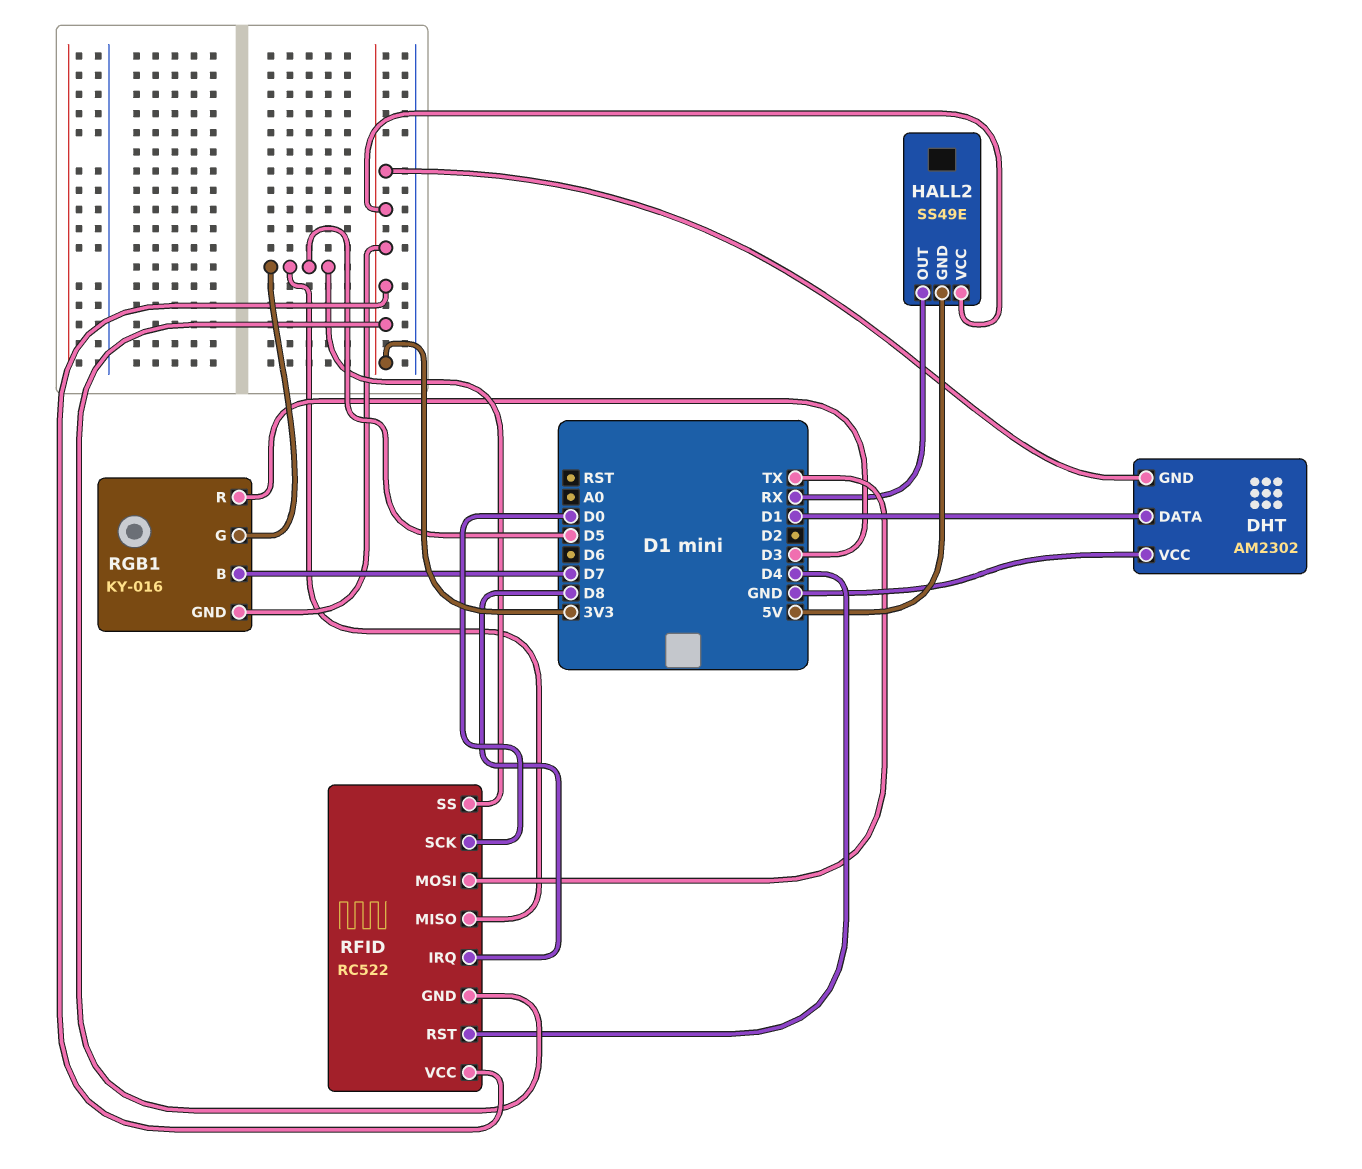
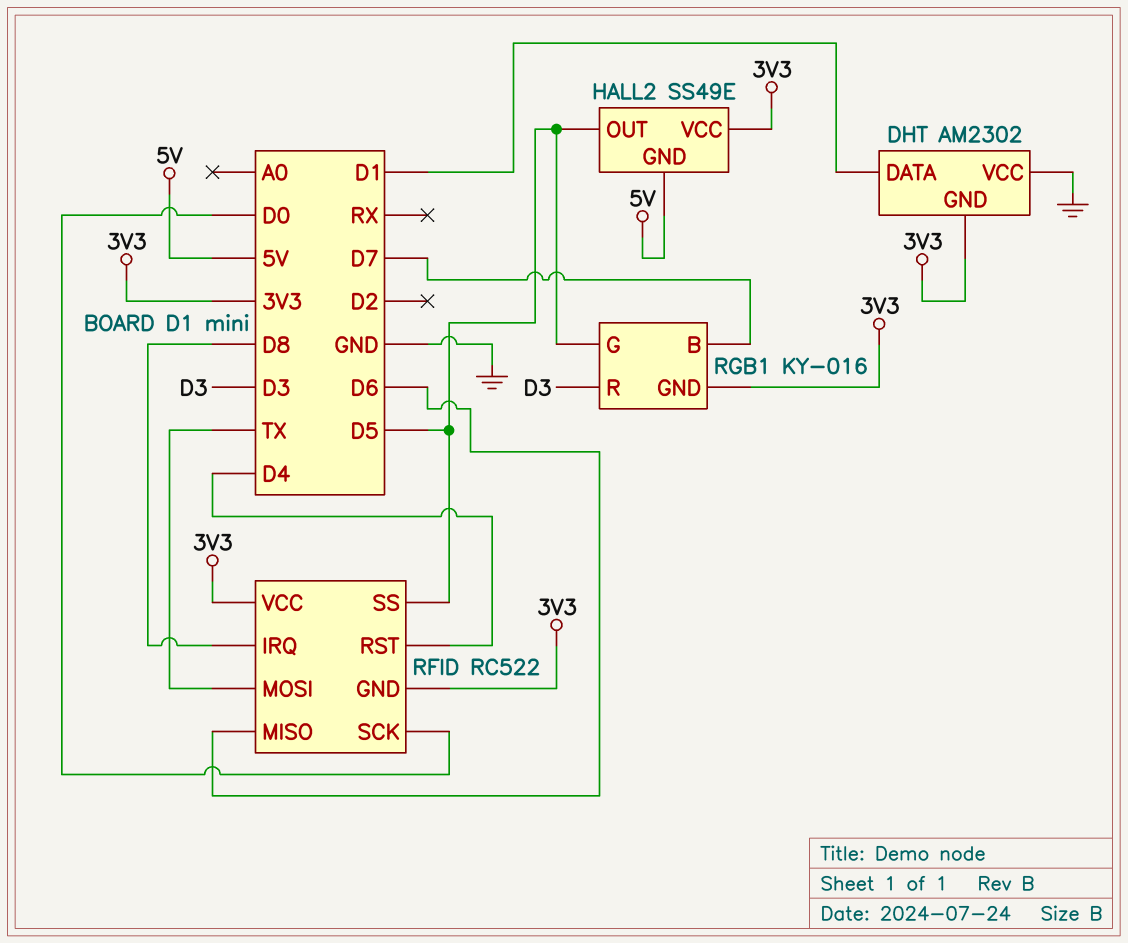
HALL2 pin OUT: RX -> D5
RFID pin MISO: D5 -> D6

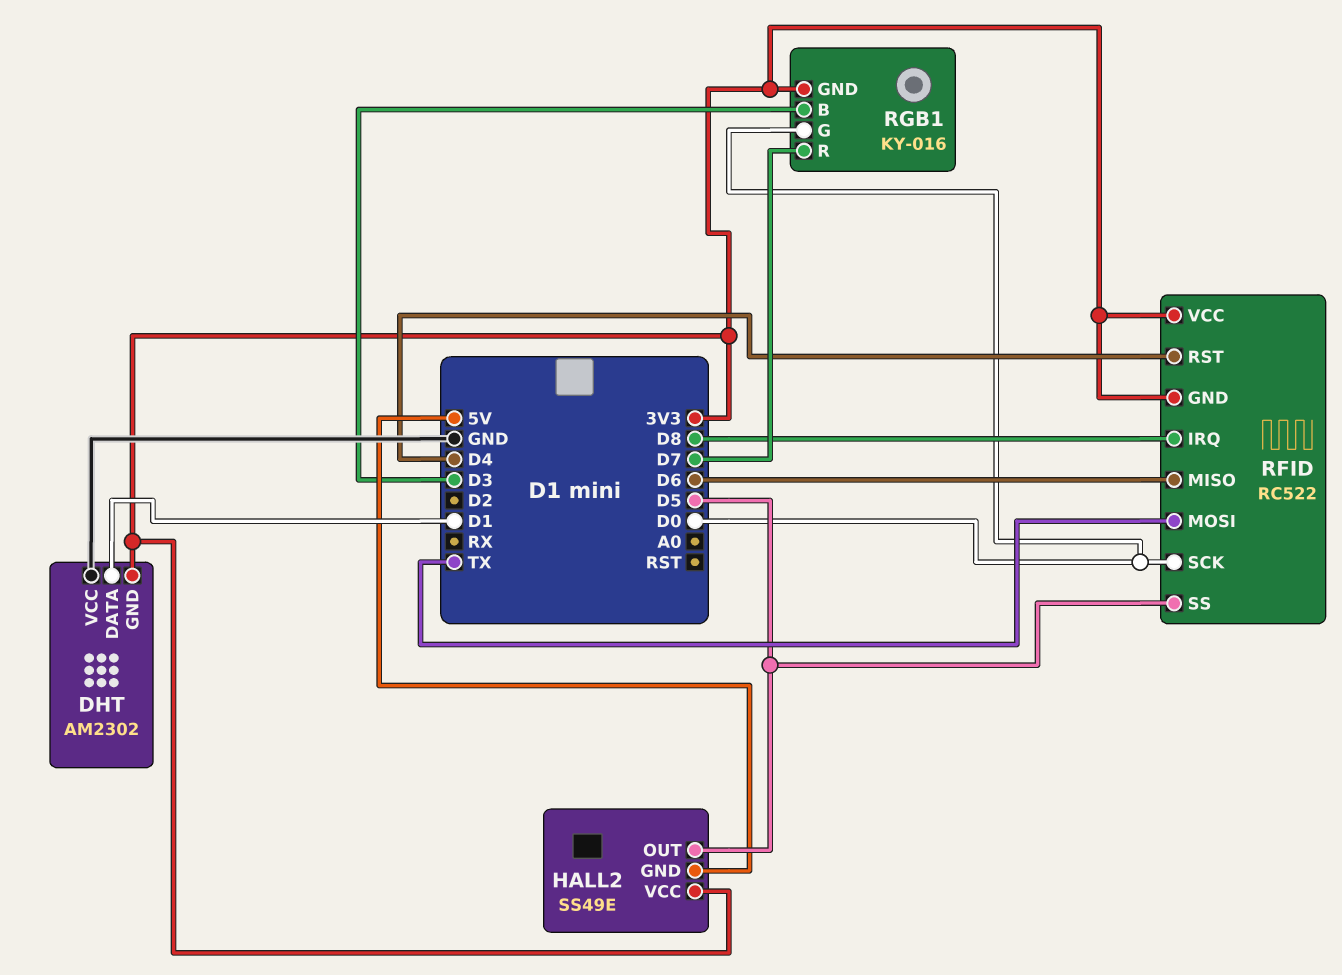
RGB1 pin B: D7 -> D3
RGB1 pin G: D5 -> D0
RGB1 pin R: D3 -> D7

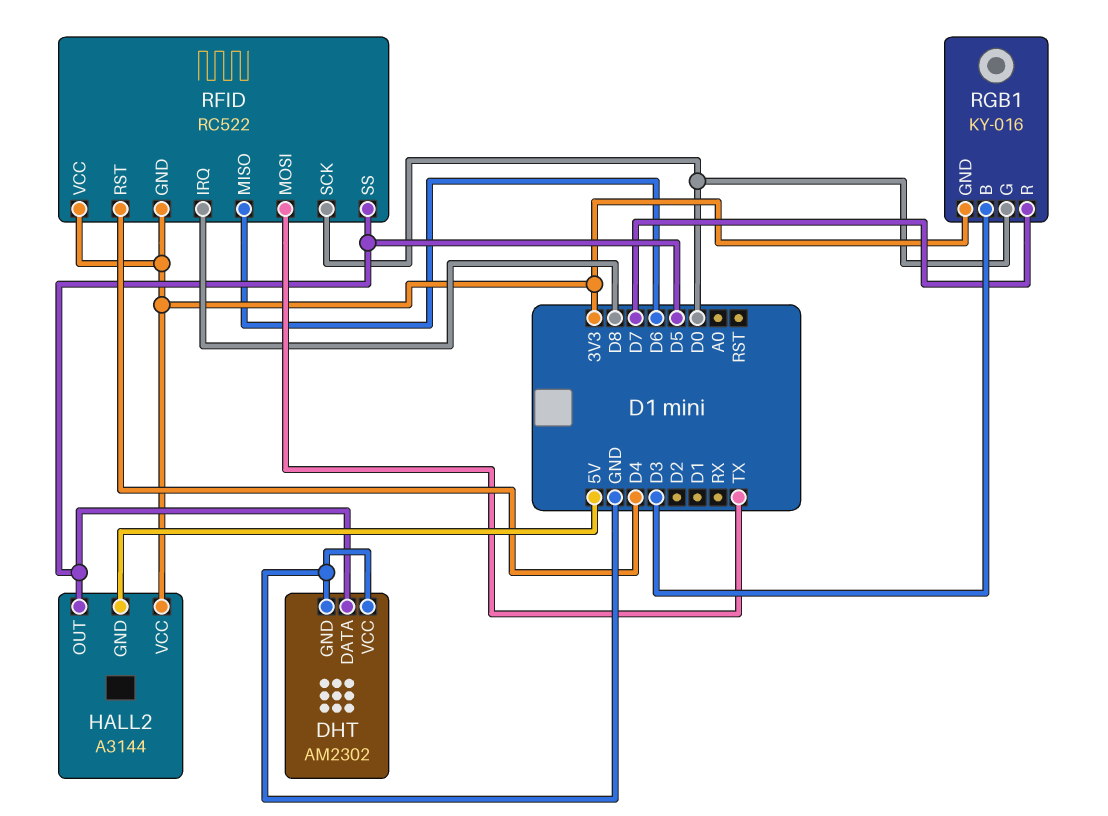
DHT pin DATA: D1 -> D5
DHT pin GND: 3V3 -> GND
HALL2: SS49E -> A3144

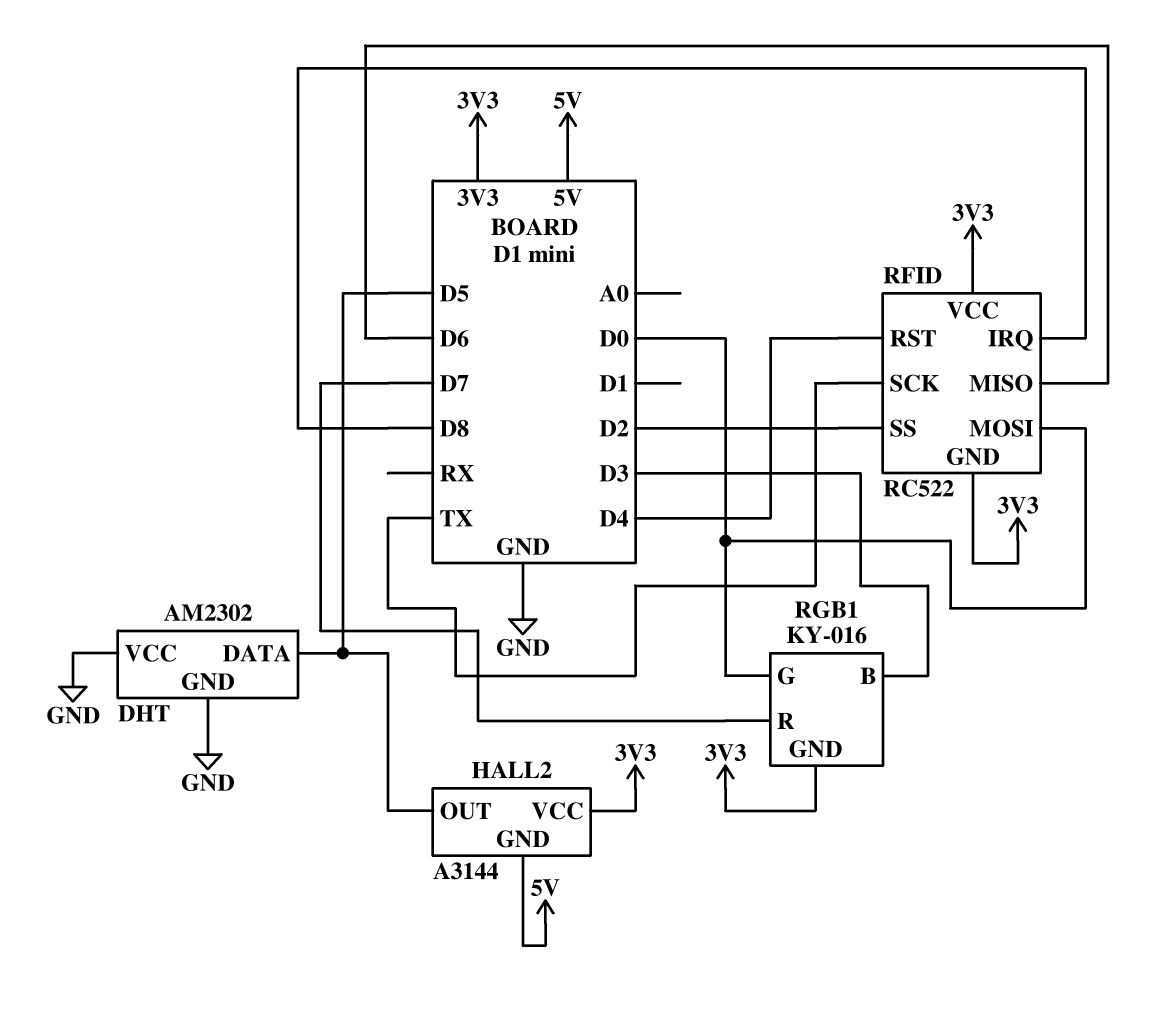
RFID pin MOSI: TX -> D0
RFID pin SCK: D0 -> TX
RFID pin SS: D5 -> D2

